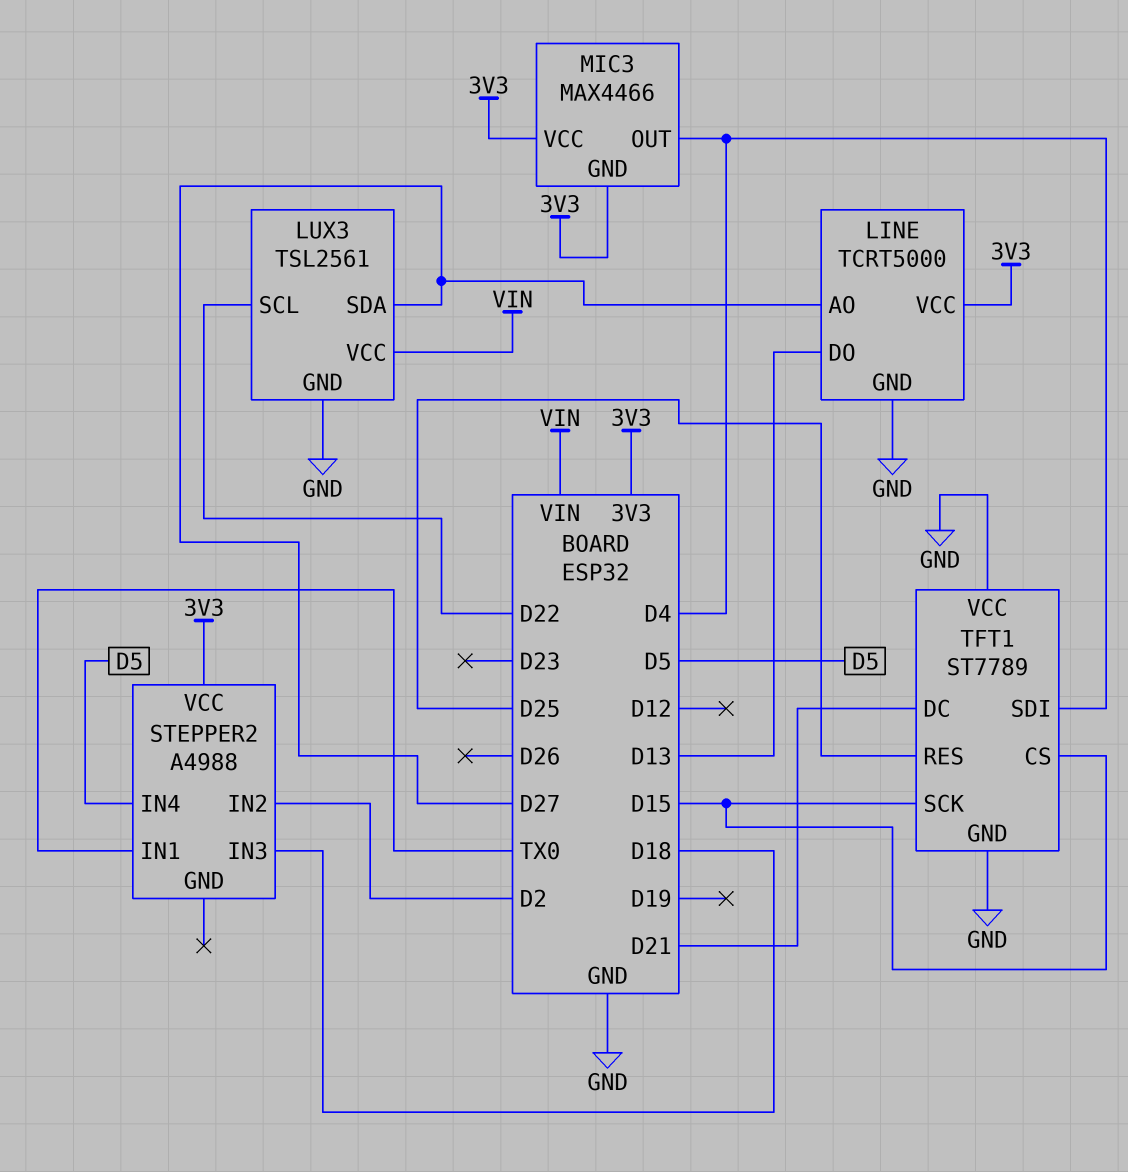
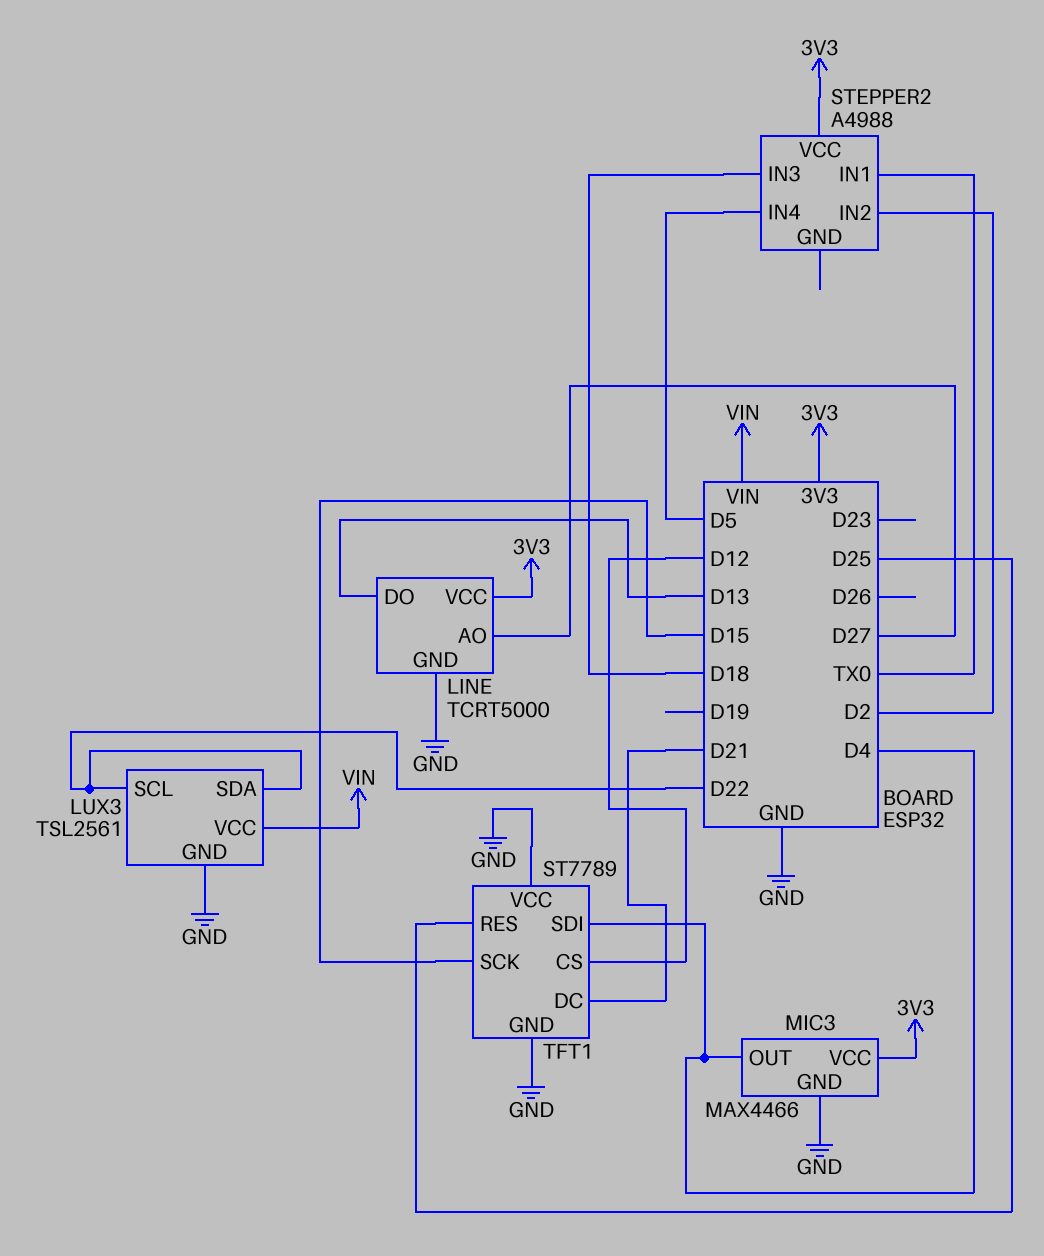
LUX3 pin SDA: D27 -> D22
MIC3 pin GND: 3V3 -> GND
TFT1 pin CS: D15 -> D12

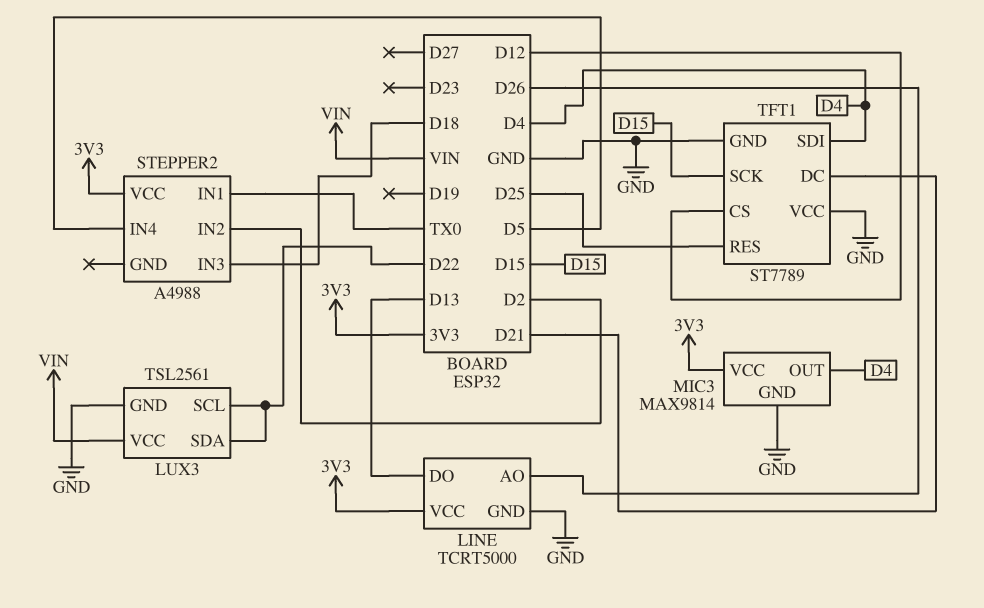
LINE pin AO: D27 -> D26
MIC3: MAX4466 -> MAX9814

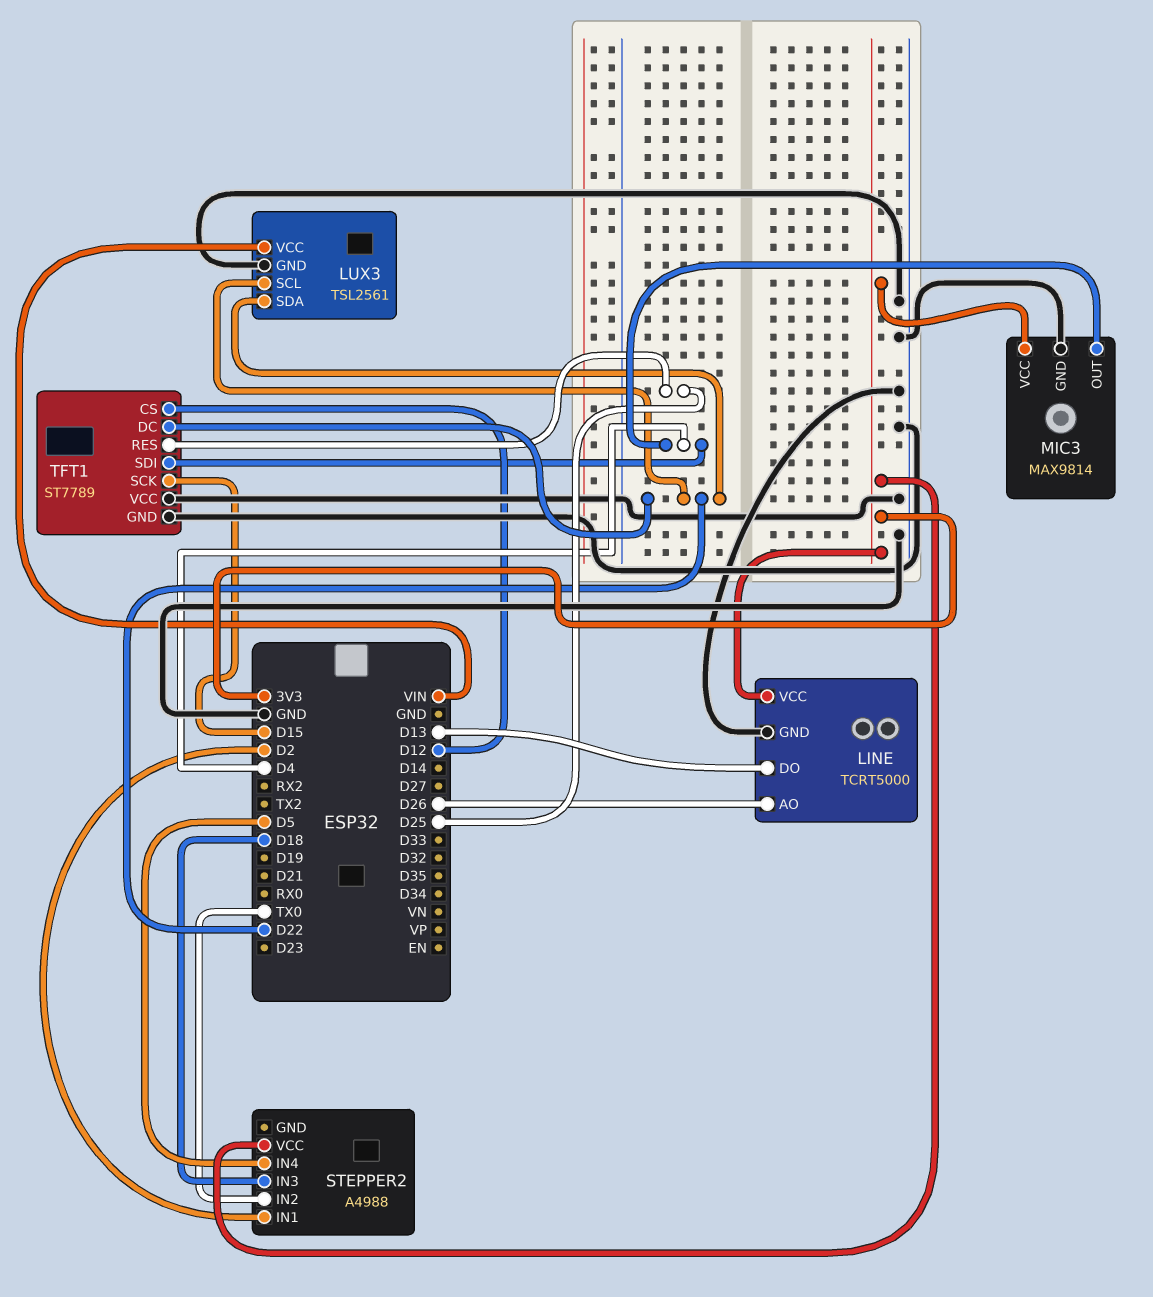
STEPPER2 pin IN1: TX0 -> D2
STEPPER2 pin IN2: D2 -> TX0
TFT1 pin DC: D21 -> D22

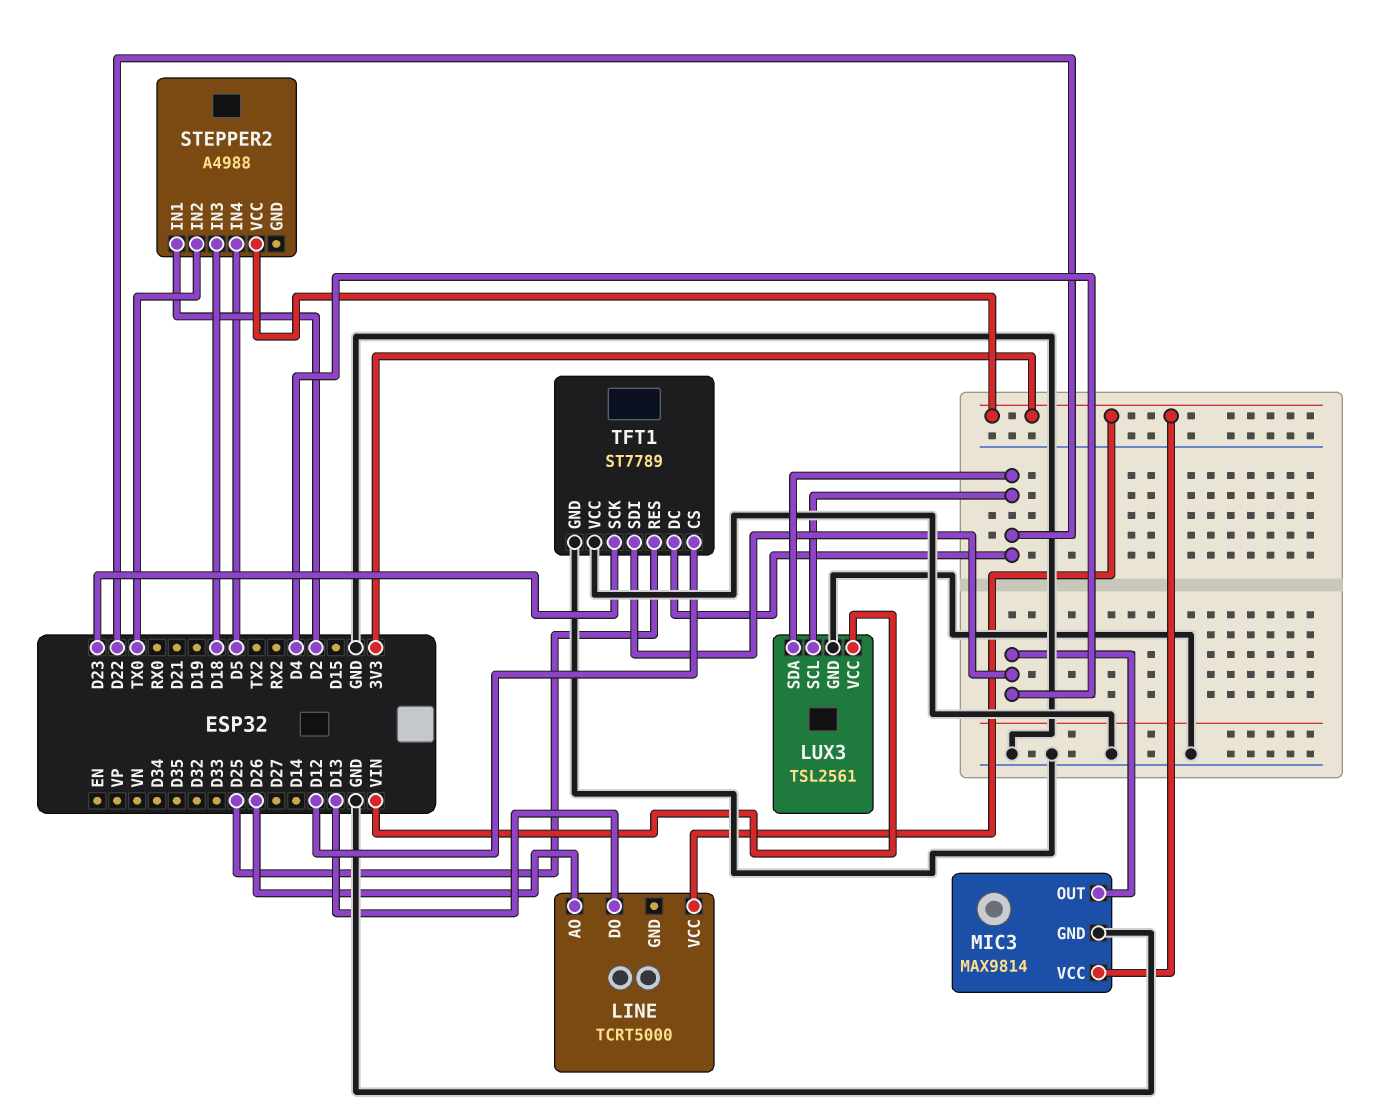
LINE pin GND: GND -> none
TFT1 pin SCK: D15 -> D23

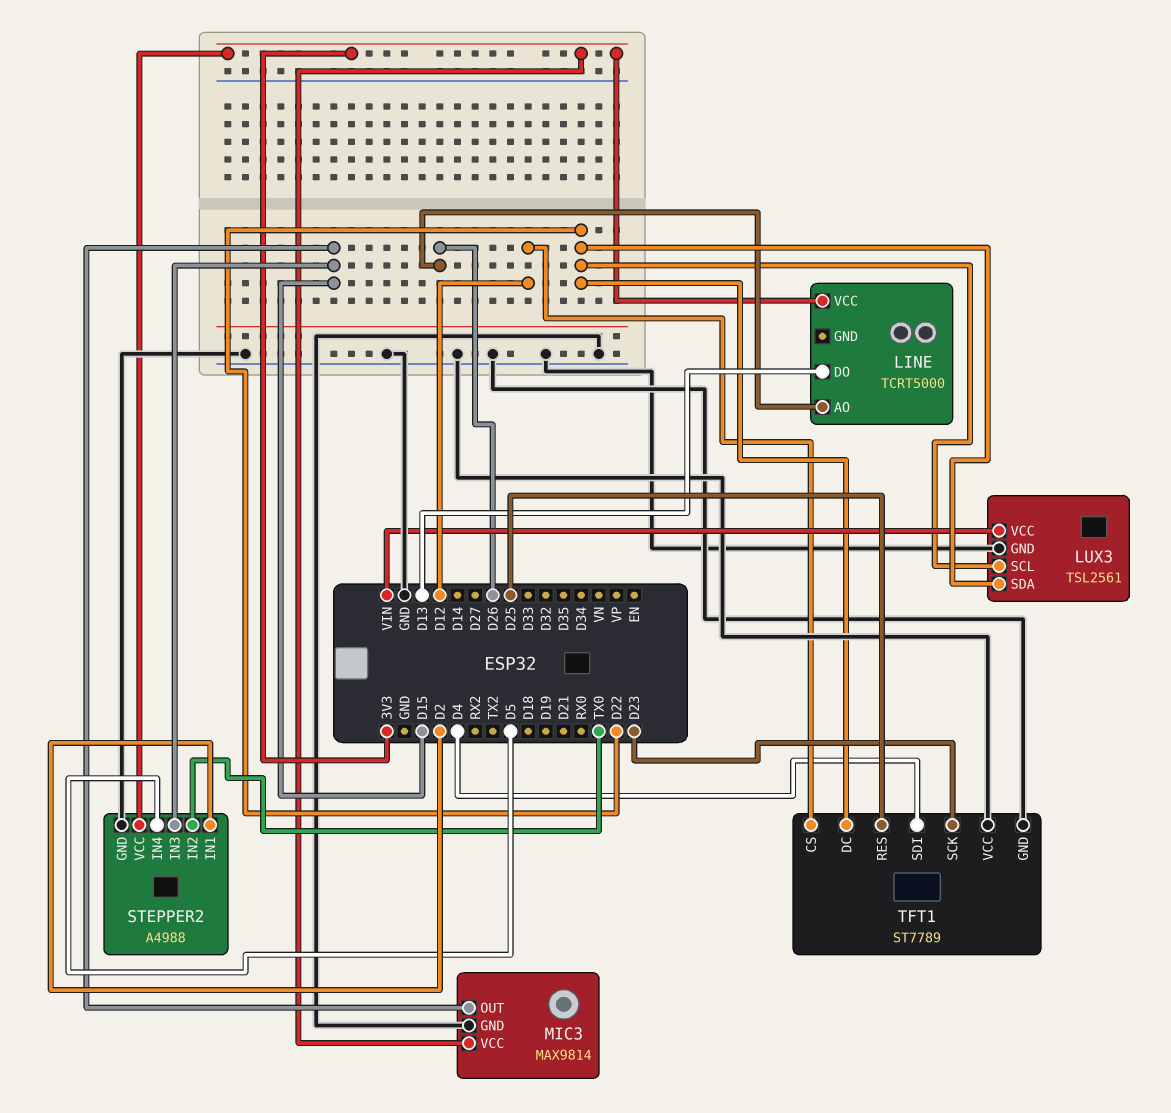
MIC3 pin OUT: D4 -> D15
STEPPER2 pin GND: none -> GND
STEPPER2 pin IN3: D18 -> D15

